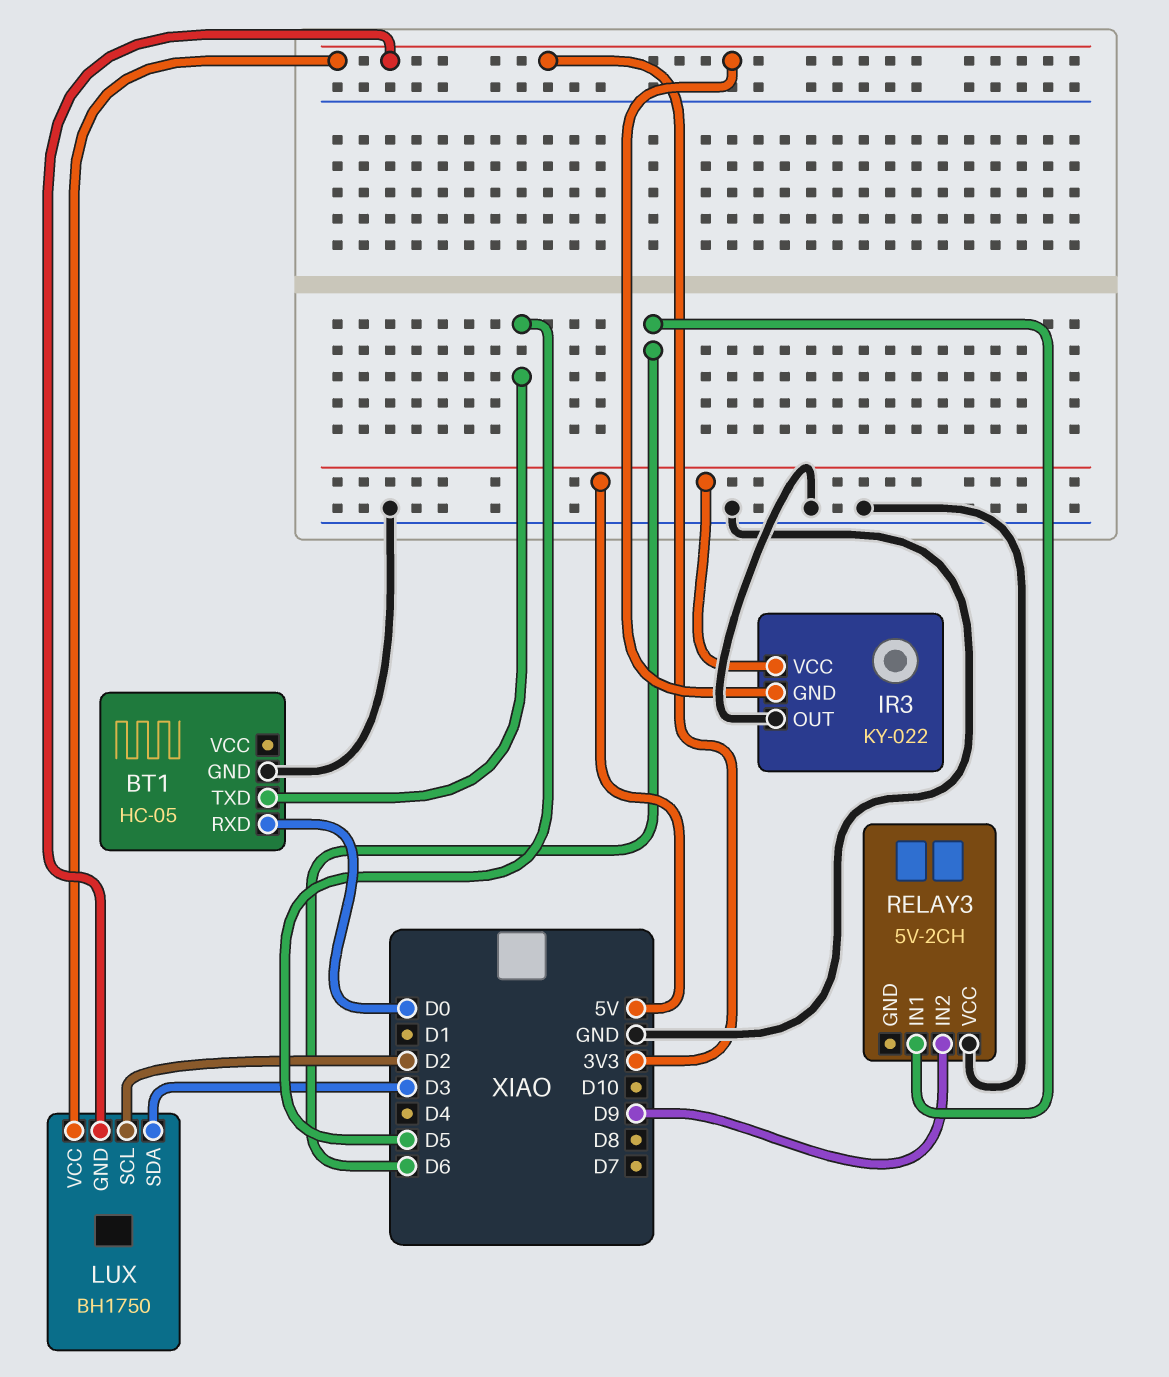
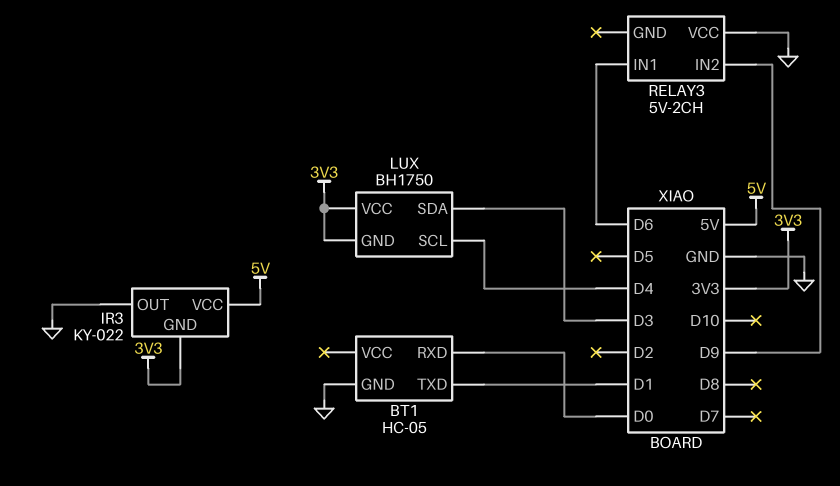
BT1 pin TXD: D5 -> D1
LUX pin SCL: D2 -> D4

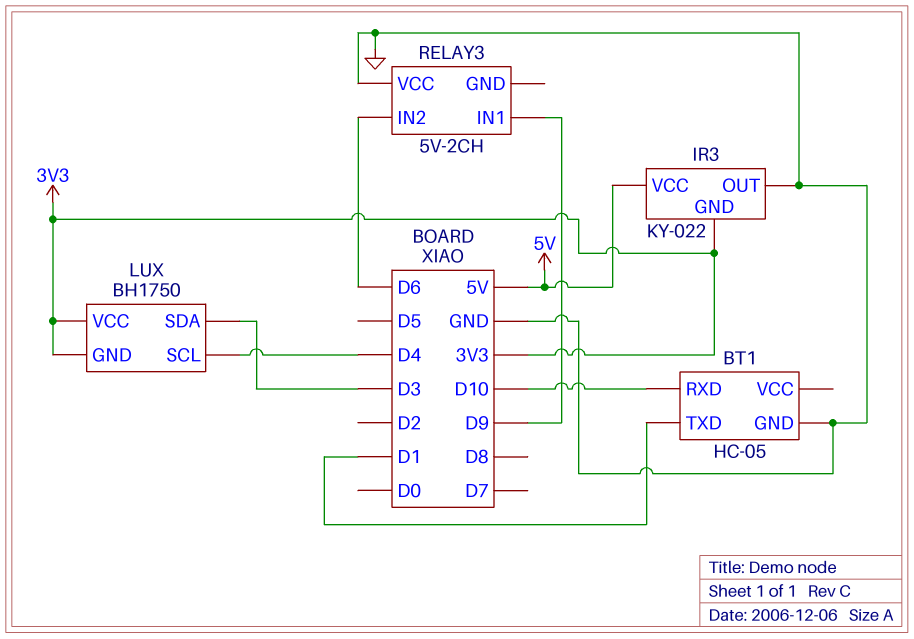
BT1 pin RXD: D0 -> D10
RELAY3 pin IN1: D6 -> D9
RELAY3 pin IN2: D9 -> D6

